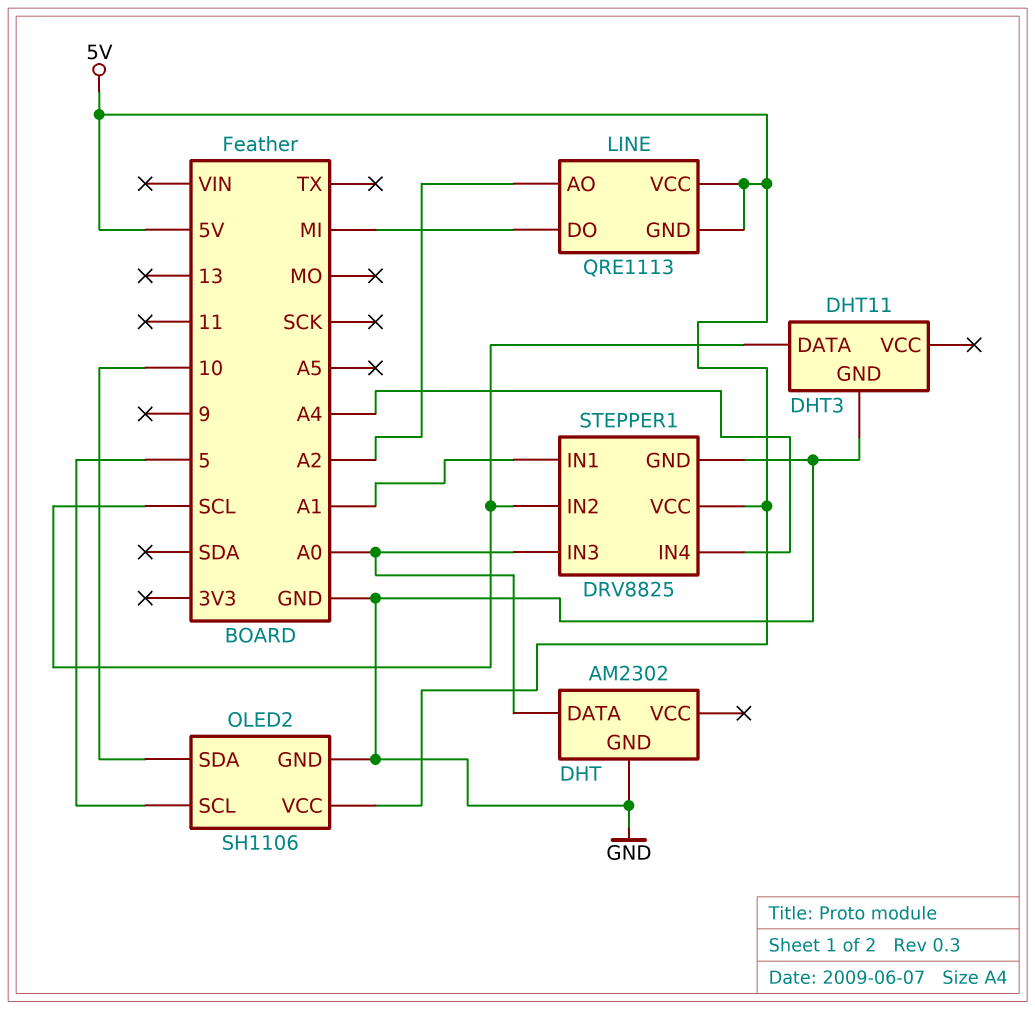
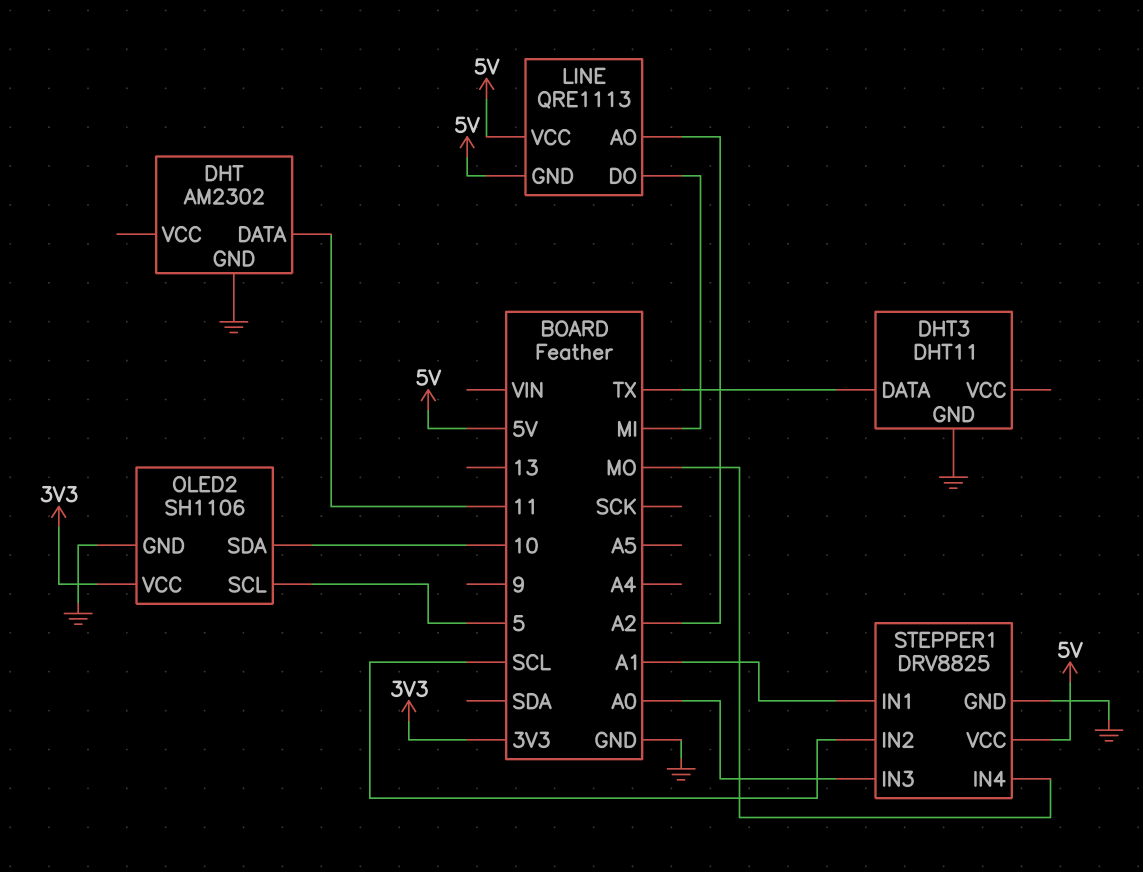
DHT pin DATA: A0 -> 11
DHT3 pin DATA: SCL -> TX
OLED2 pin VCC: 5V -> 3V3
STEPPER1 pin IN4: A4 -> MO

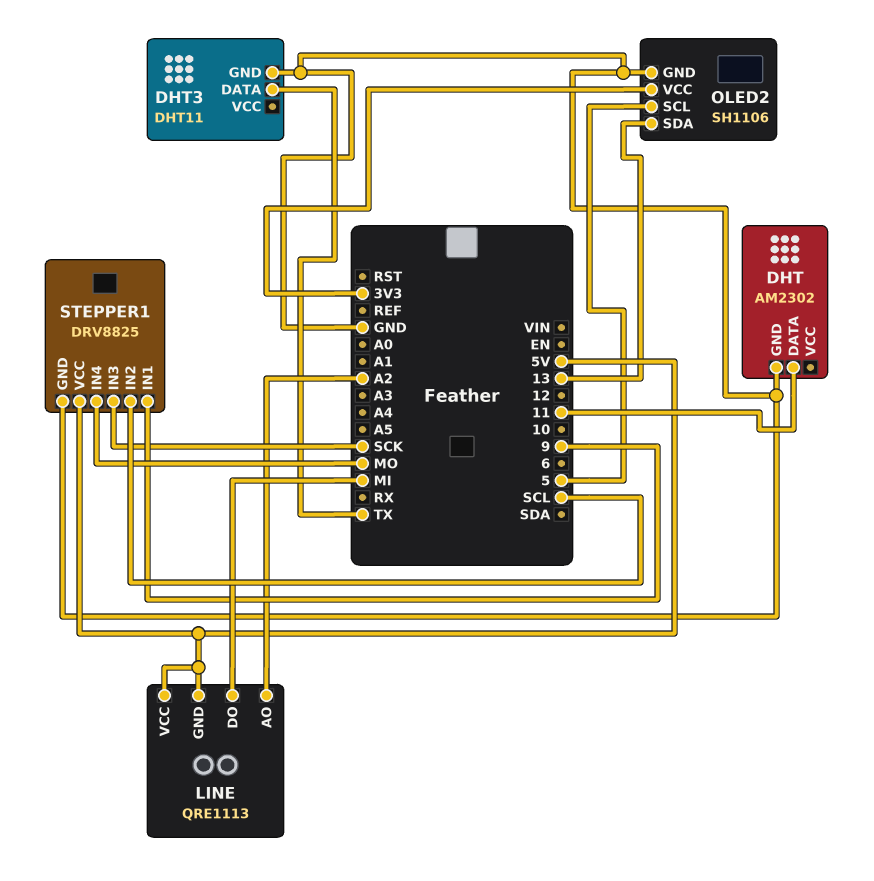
OLED2 pin SDA: 10 -> 13
STEPPER1 pin IN1: A1 -> 9
STEPPER1 pin IN3: A0 -> SCK

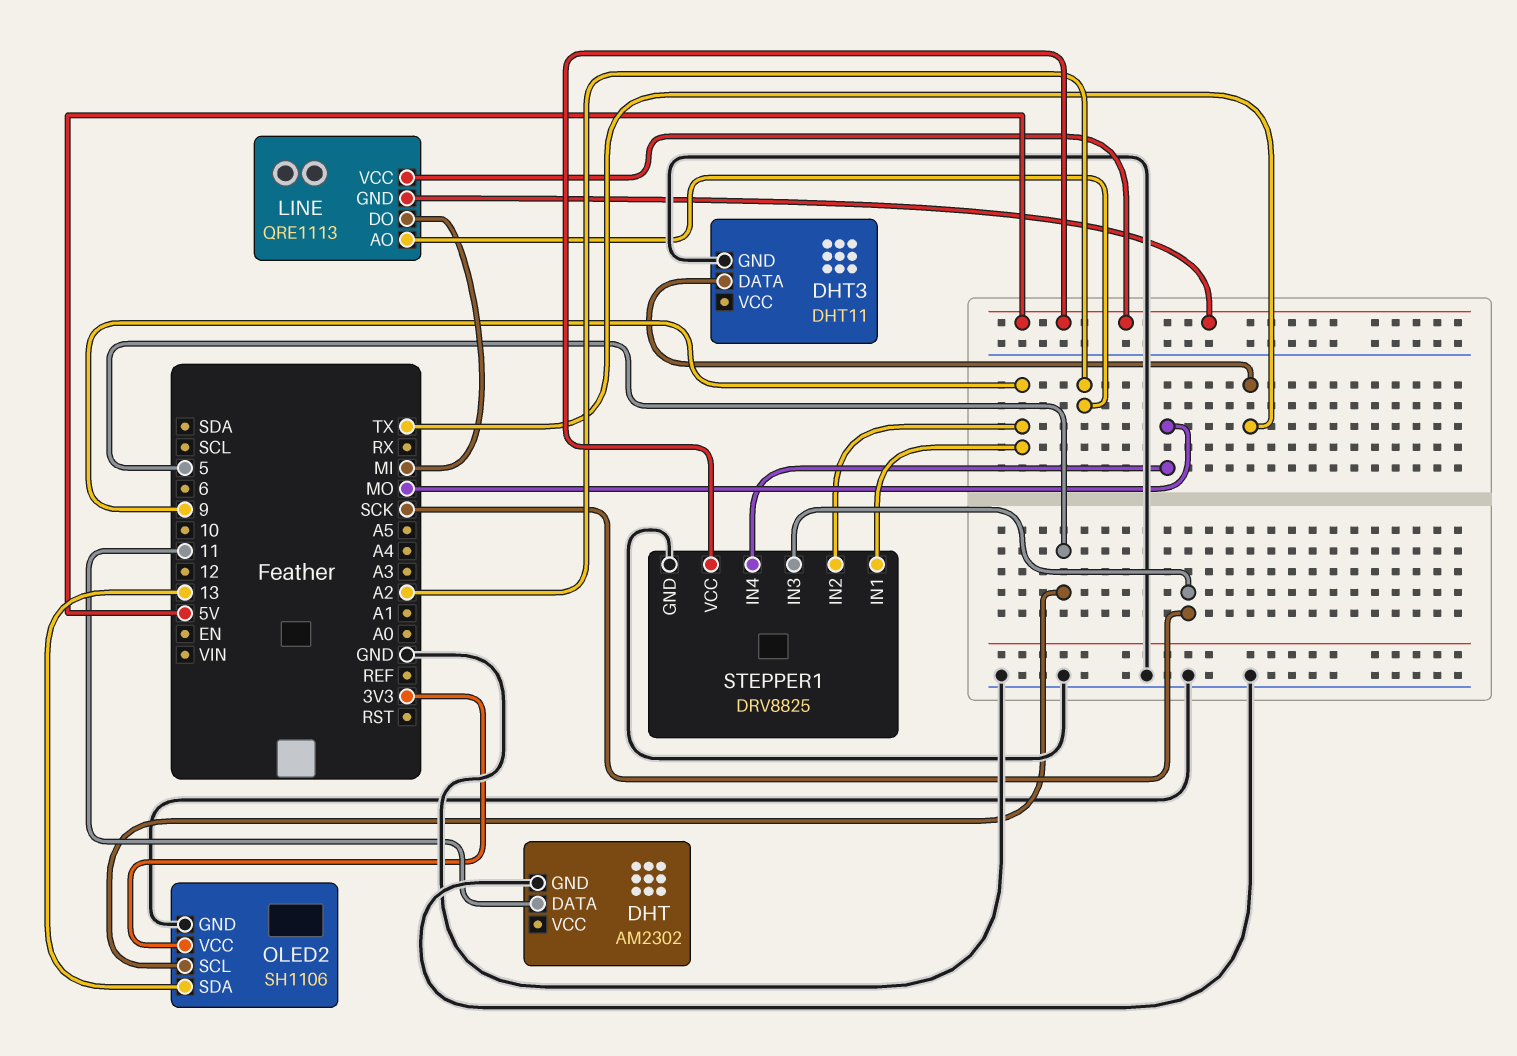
STEPPER1 pin IN2: SCL -> 9

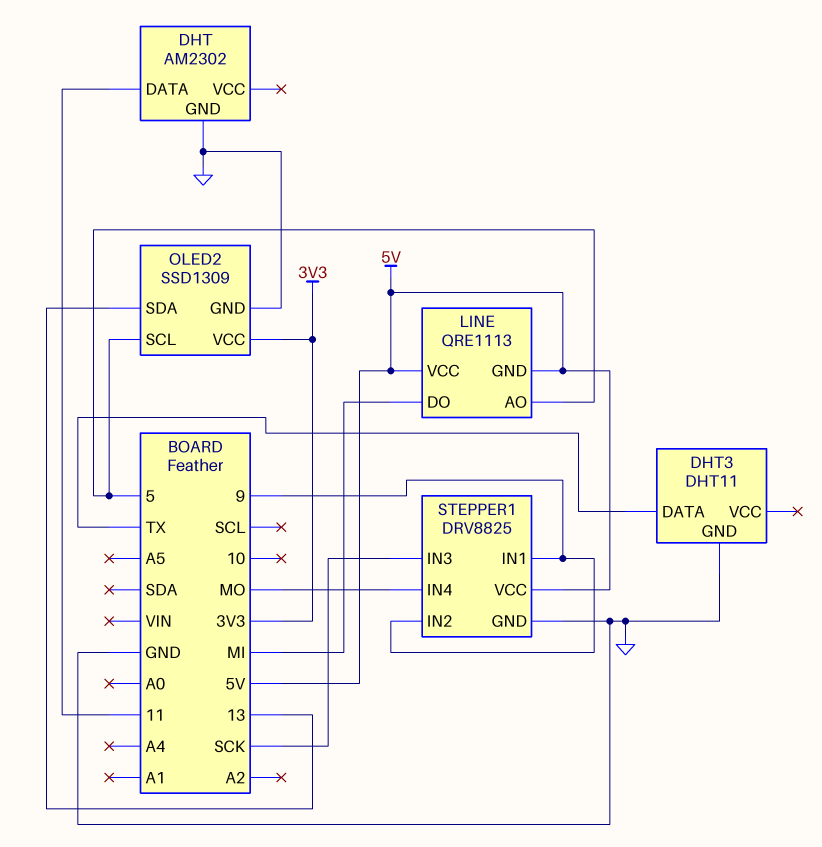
LINE pin AO: A2 -> 5
OLED2: SH1106 -> SSD1309

